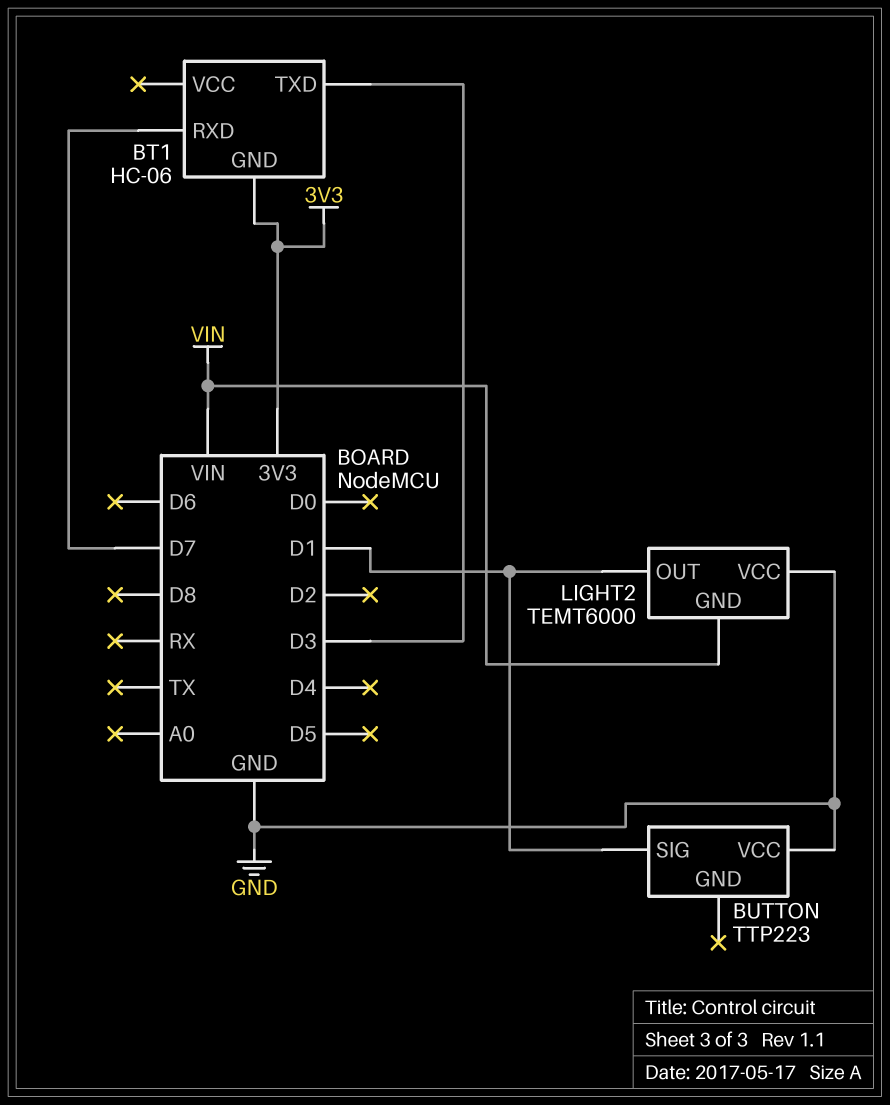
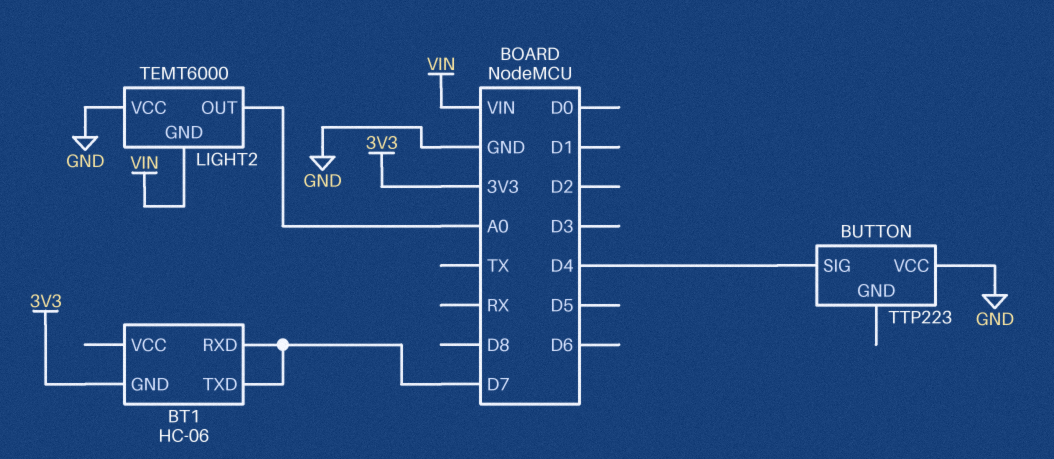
BT1 pin TXD: D3 -> D7
BUTTON pin SIG: D1 -> D4
LIGHT2 pin OUT: D1 -> A0

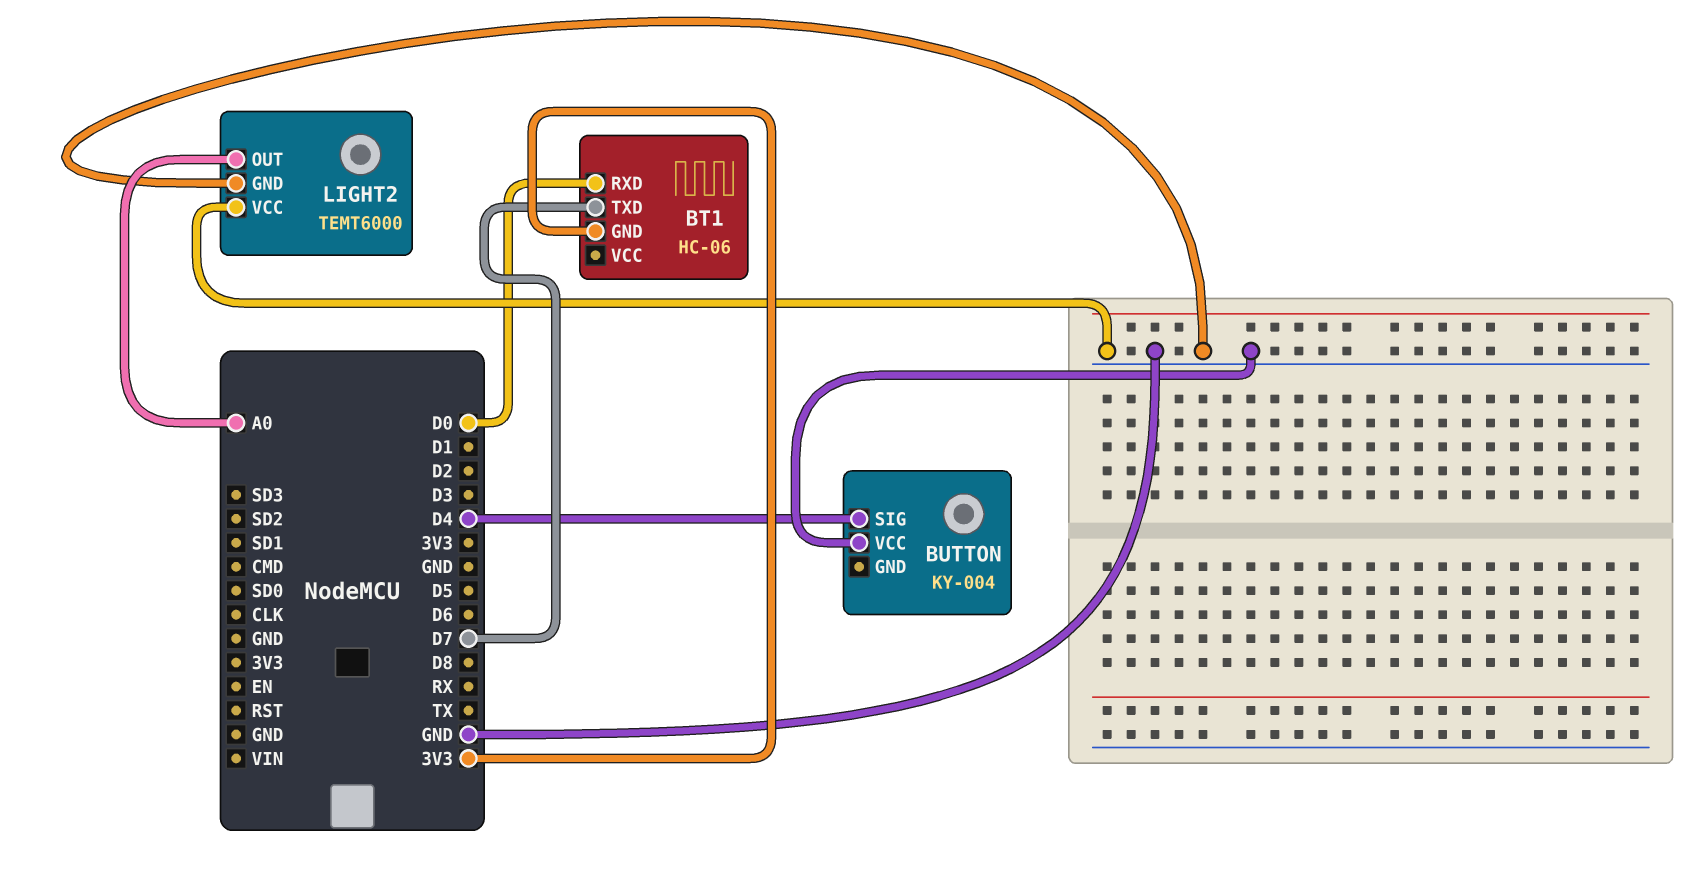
BT1 pin RXD: D7 -> D0
BUTTON: TTP223 -> KY-004
LIGHT2 pin GND: VIN -> GND

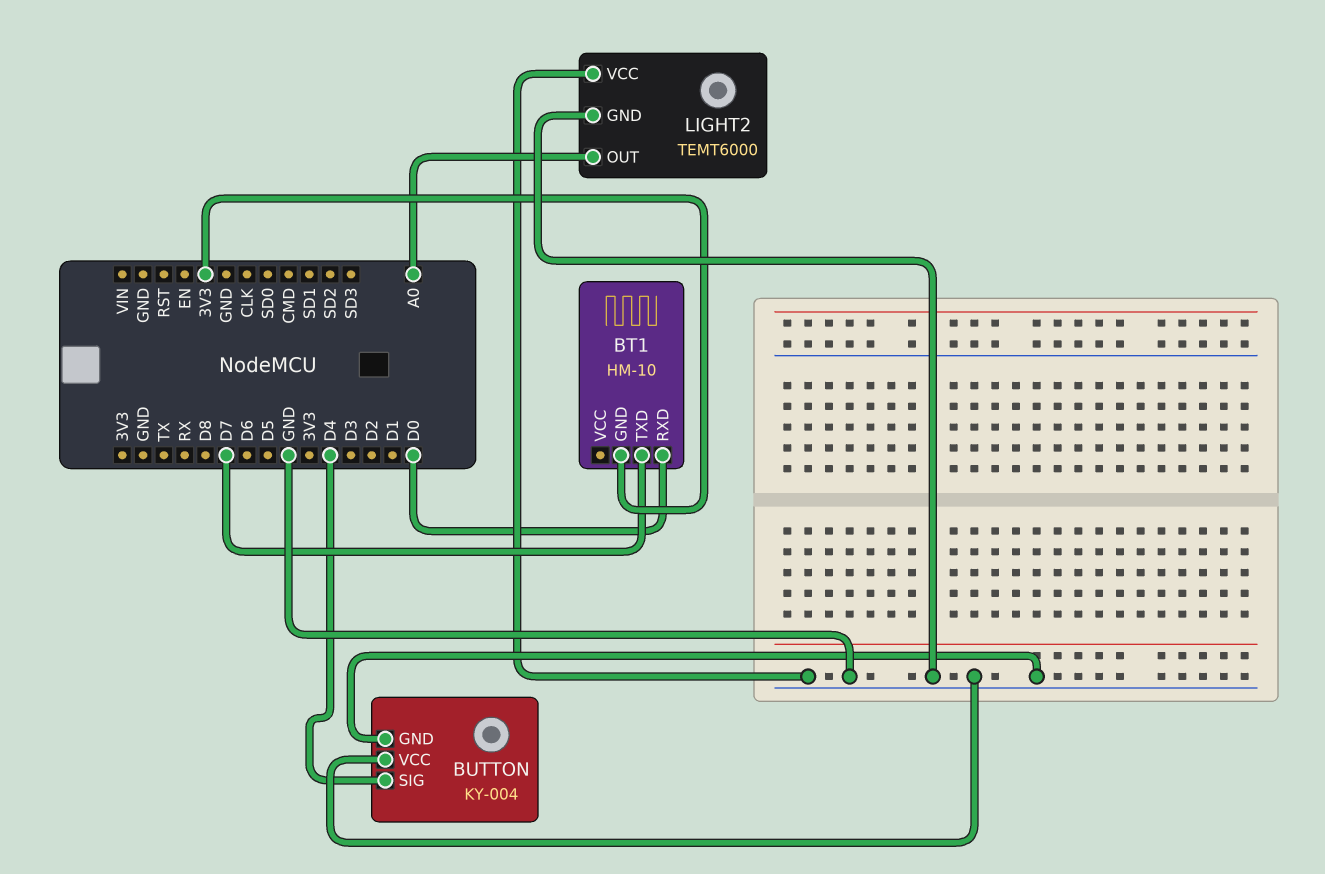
BT1: HC-06 -> HM-10
BUTTON pin GND: none -> GND

